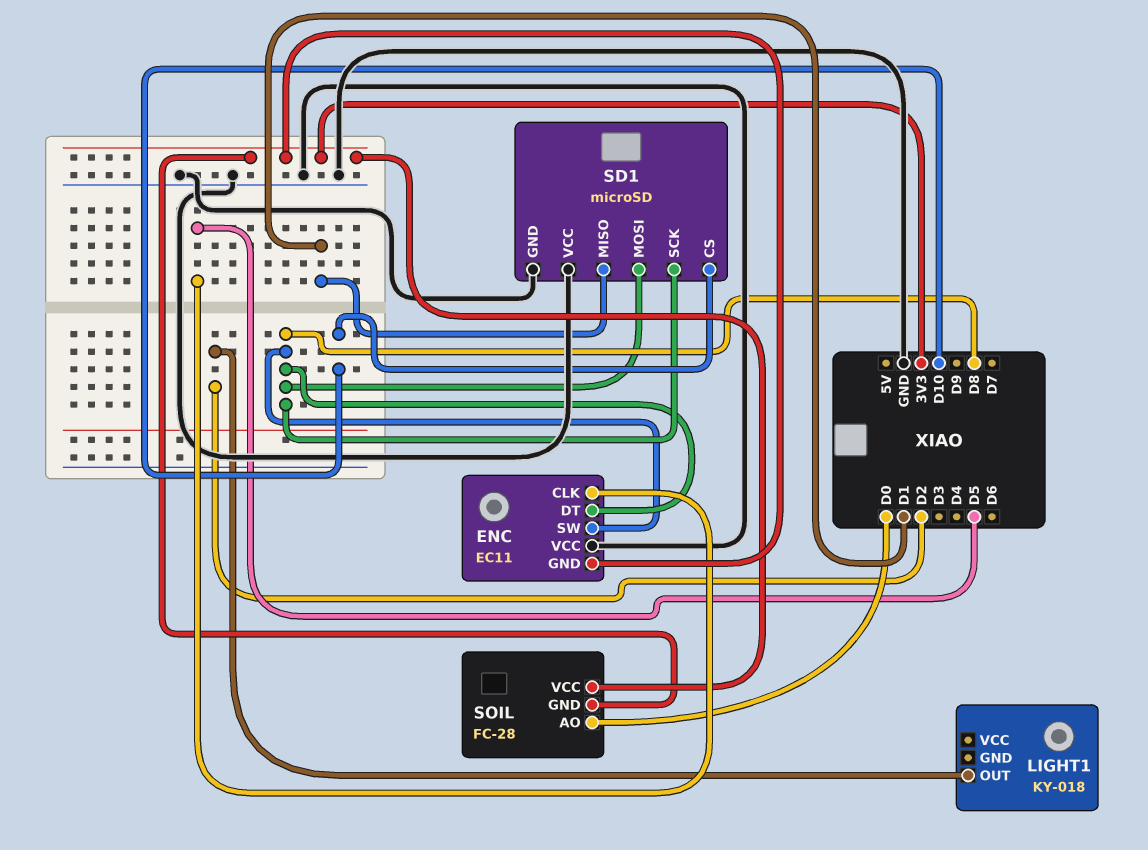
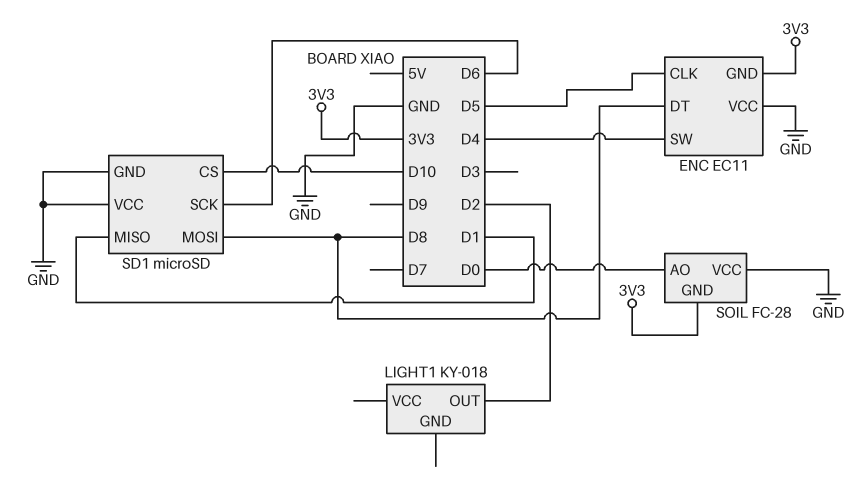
ENC pin SW: D8 -> D4
SD1 pin SCK: D8 -> D6
SOIL pin VCC: 3V3 -> GND

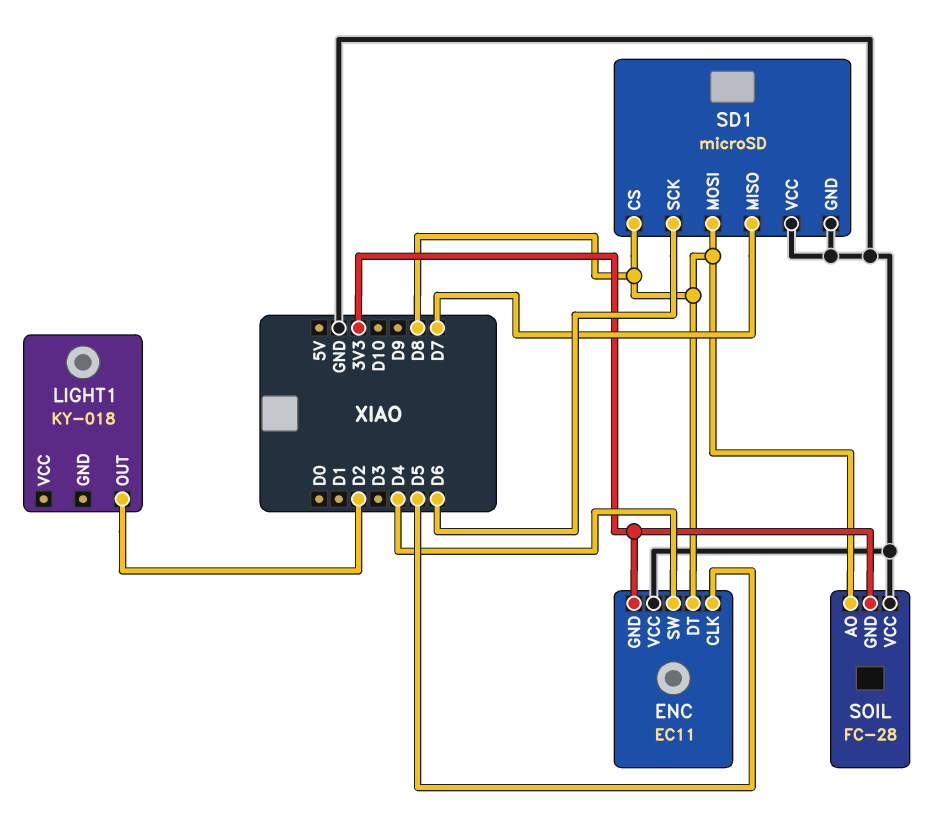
SD1 pin CS: D10 -> D8
SD1 pin MISO: D1 -> D7
SOIL pin AO: D0 -> D8

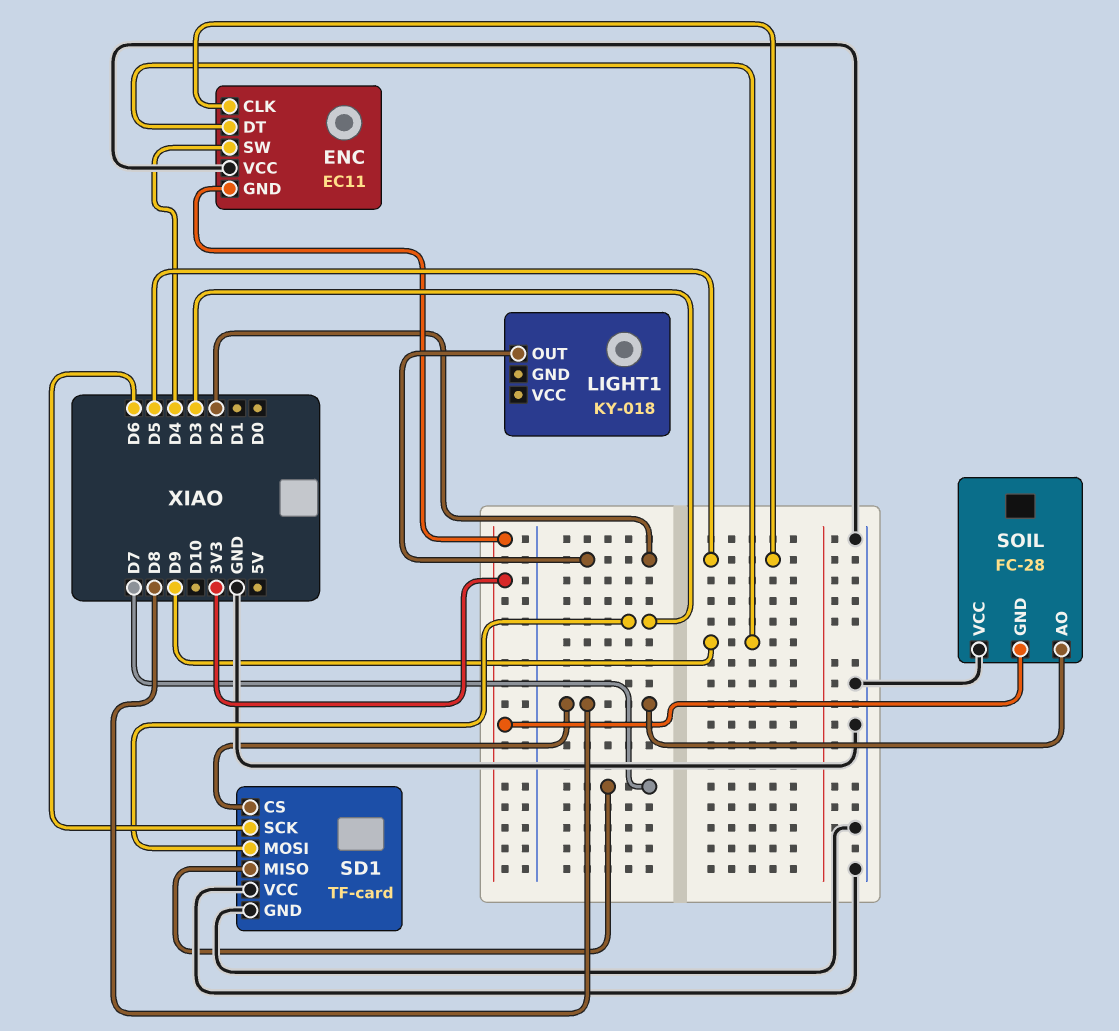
ENC pin DT: D8 -> D9
SD1: microSD -> TF-card
SD1 pin MOSI: D8 -> D3

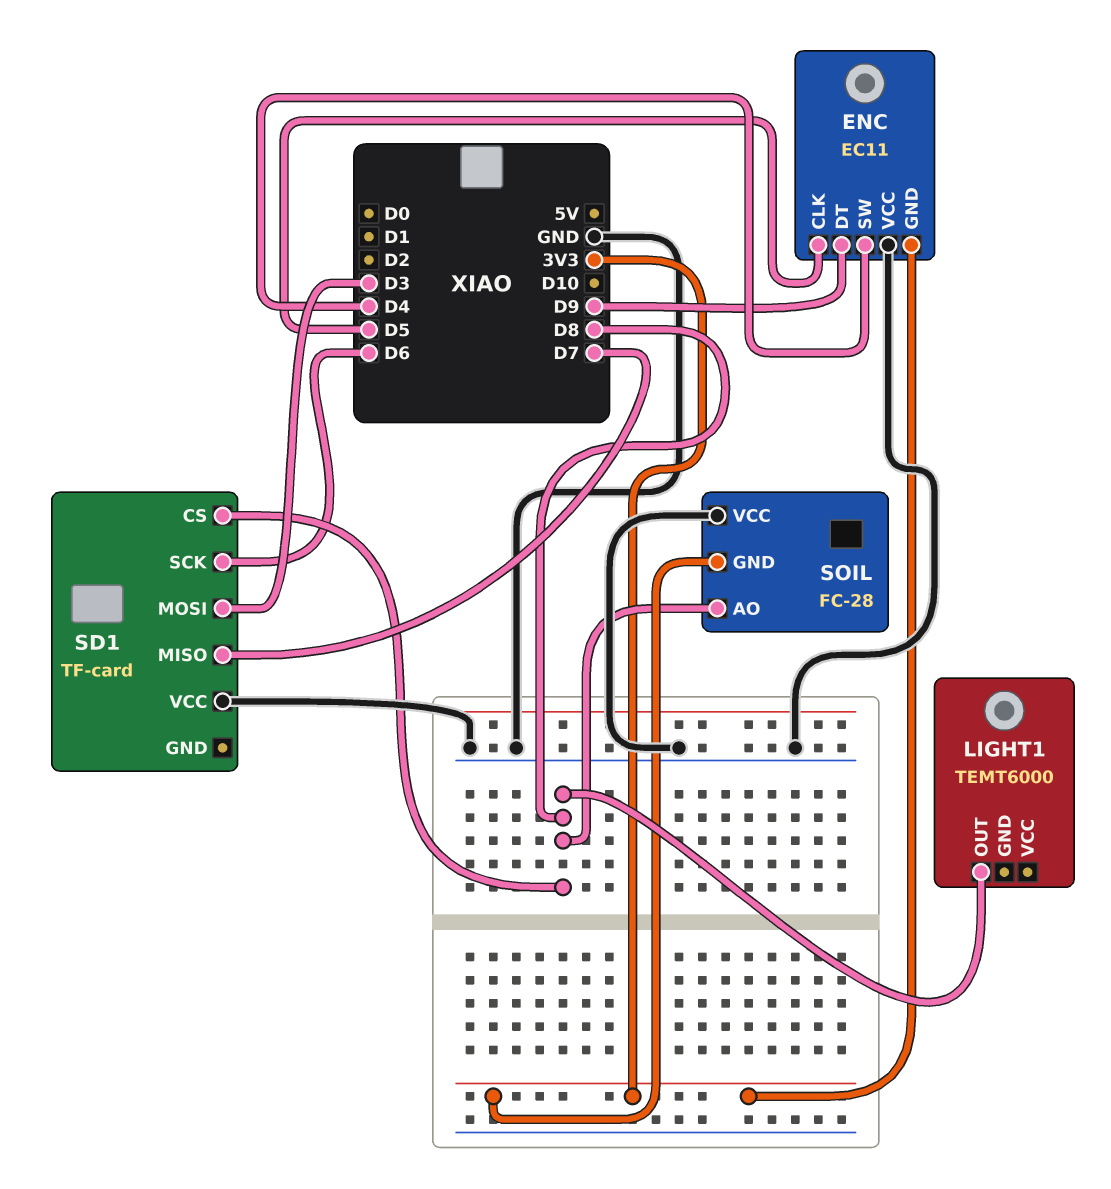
LIGHT1: KY-018 -> TEMT6000
LIGHT1 pin OUT: D2 -> D8
SD1 pin GND: GND -> none

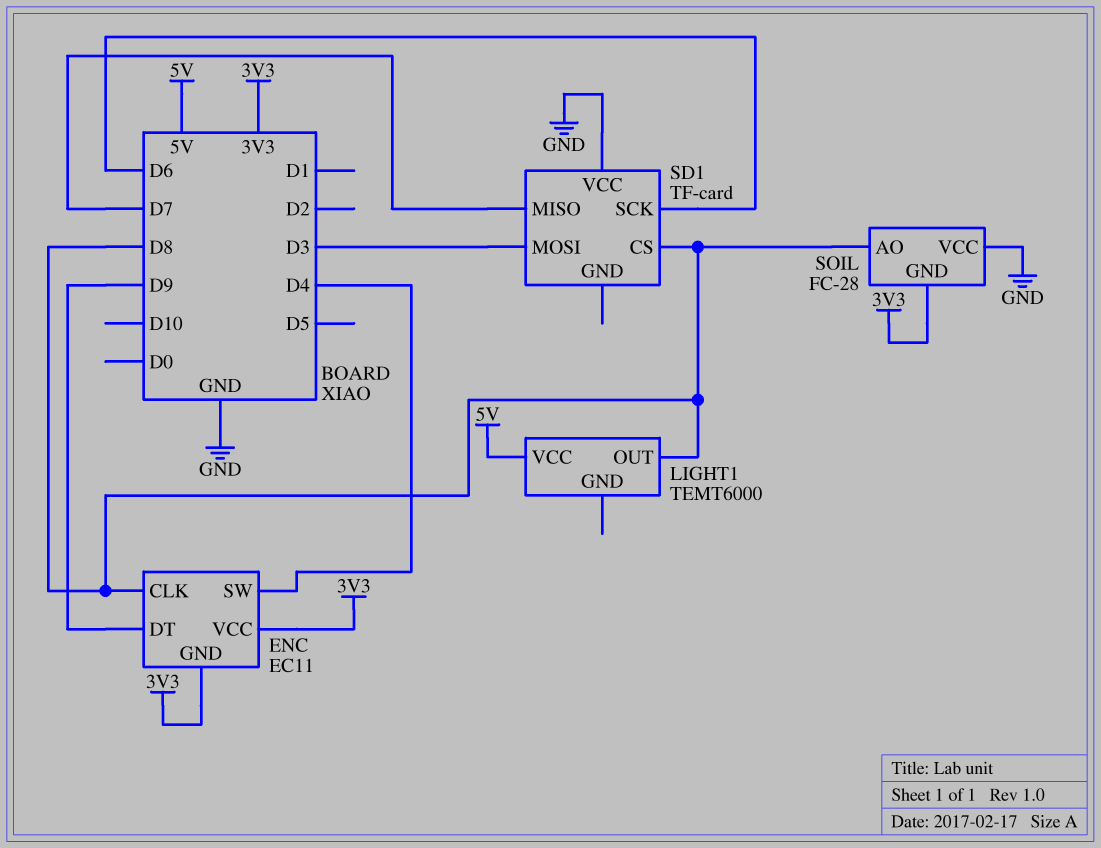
ENC pin CLK: D5 -> D8
ENC pin VCC: GND -> 3V3
LIGHT1 pin VCC: none -> 5V

